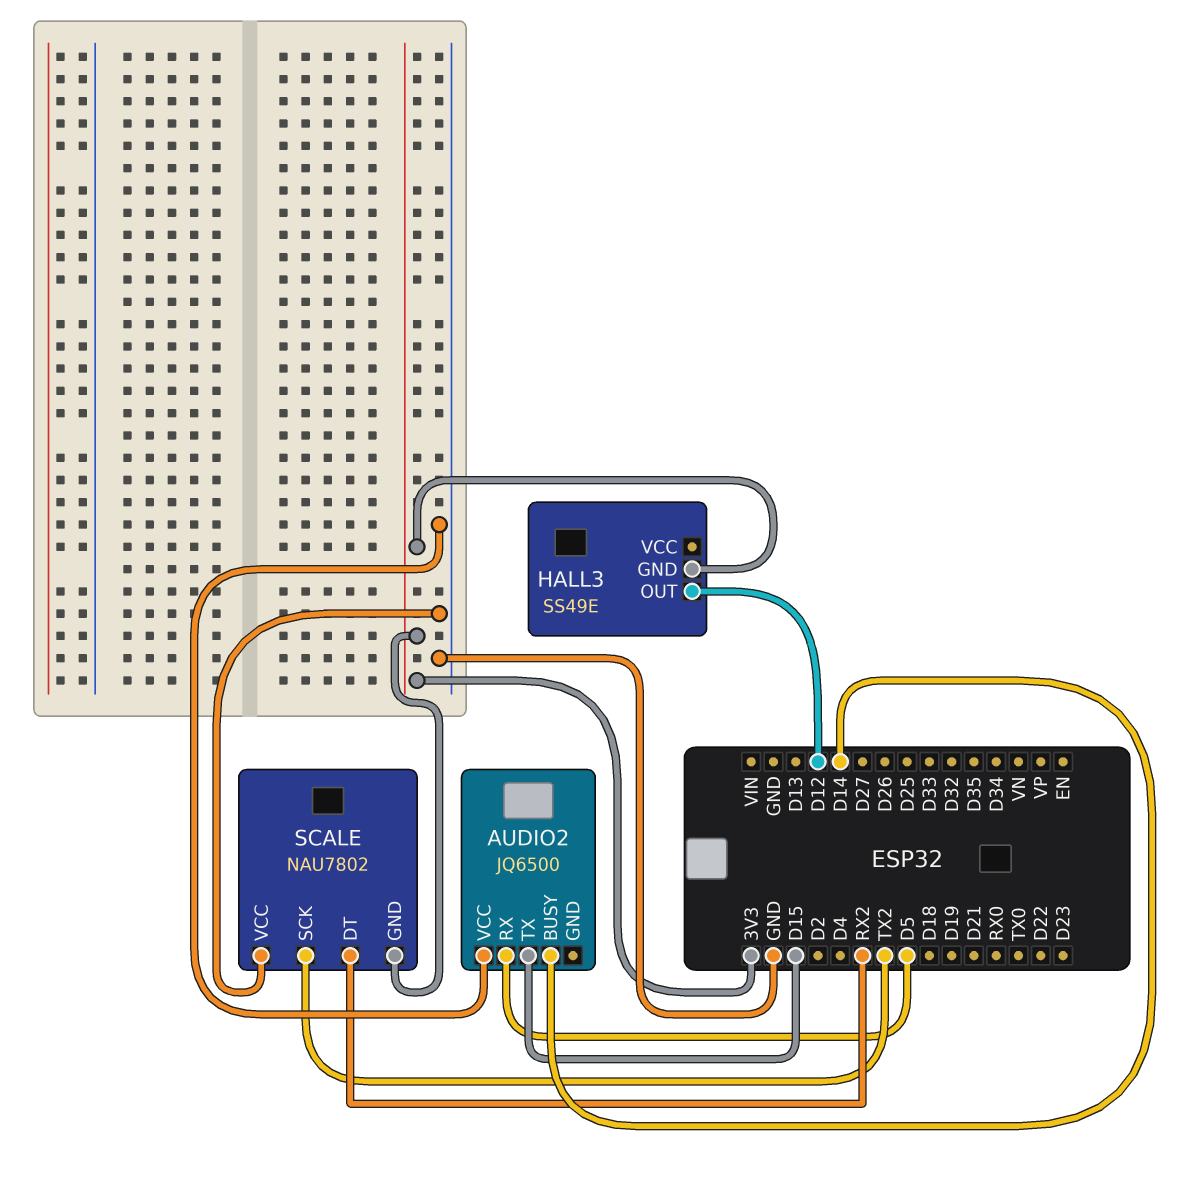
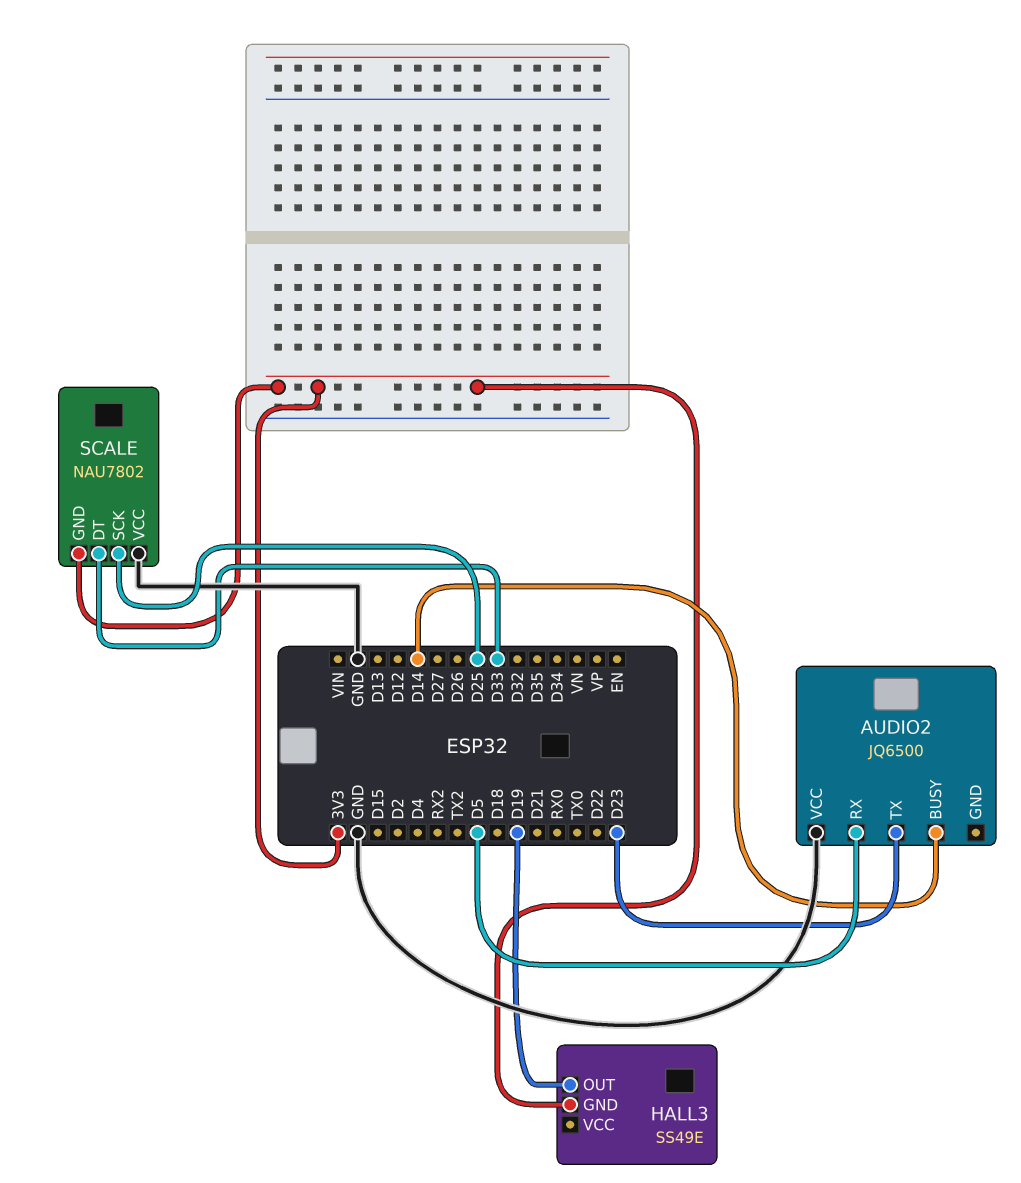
AUDIO2 pin TX: D15 -> D23
HALL3 pin OUT: D12 -> D19
SCALE pin DT: RX2 -> D33
SCALE pin SCK: TX2 -> D25

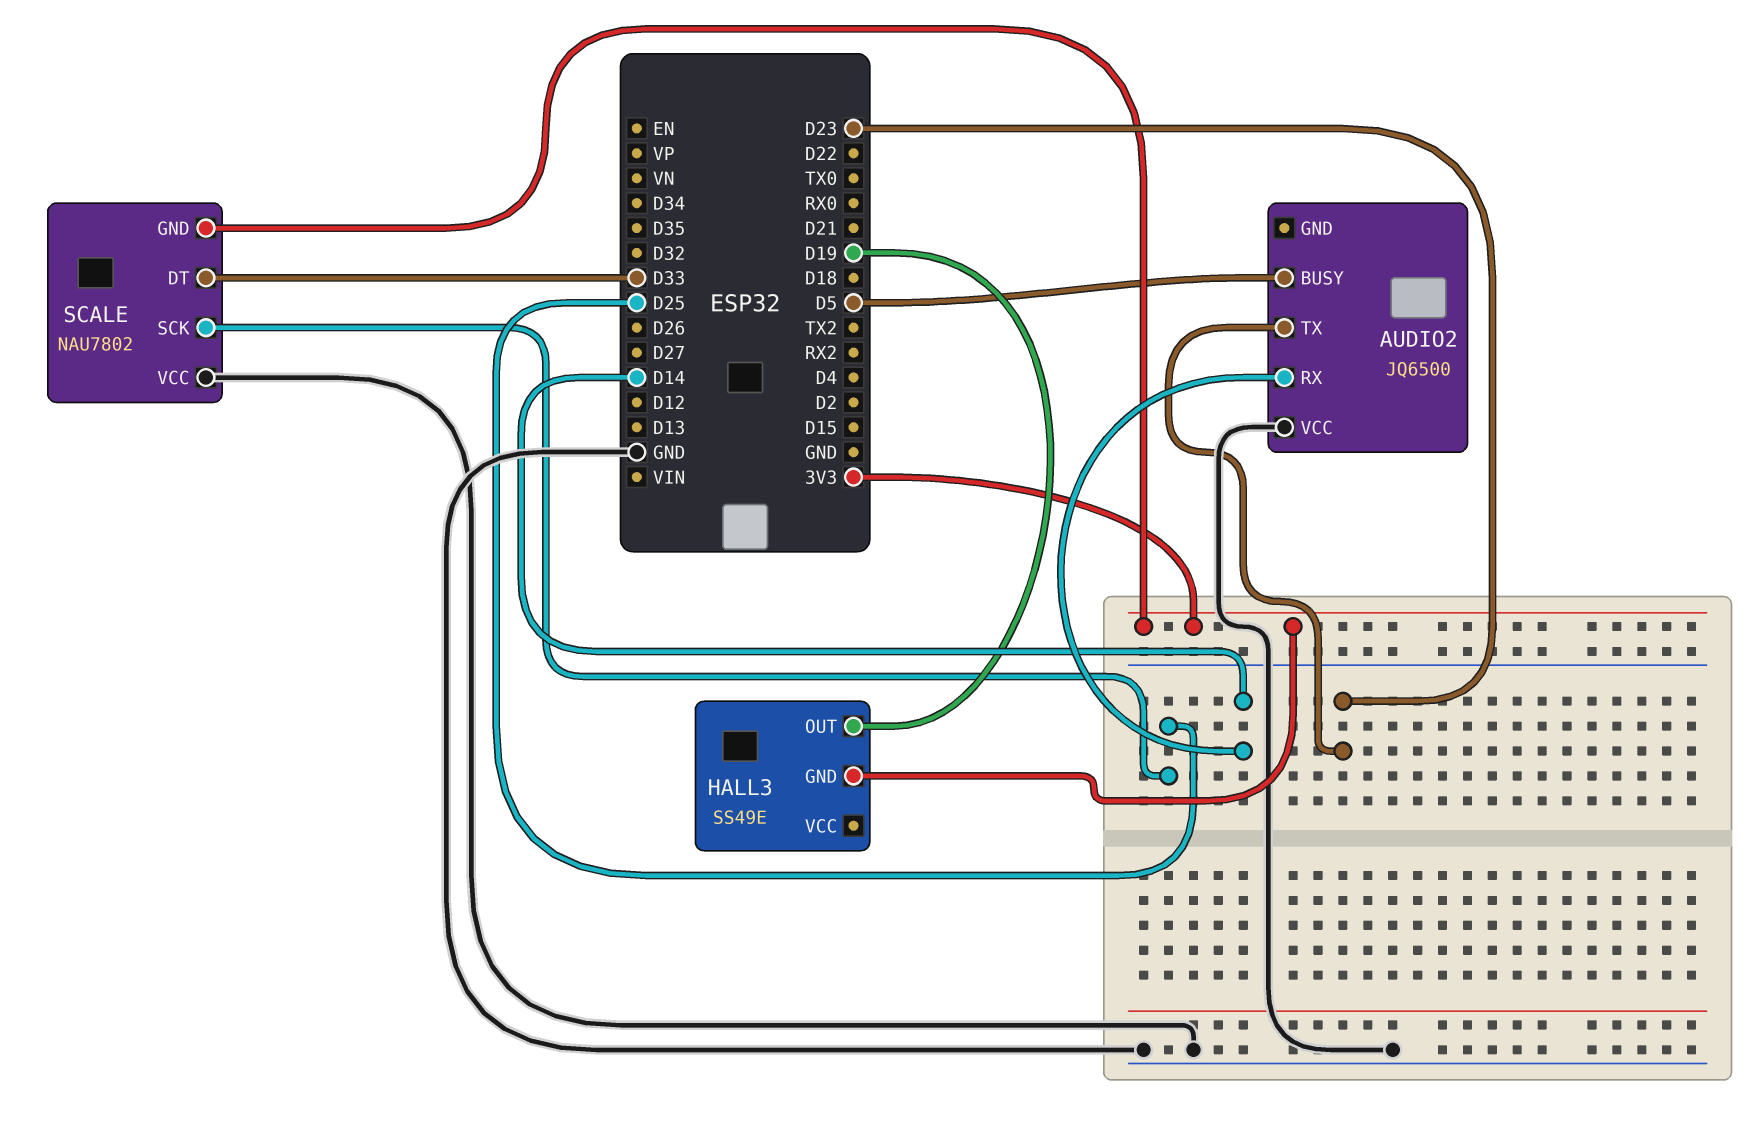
AUDIO2 pin BUSY: D14 -> D5
AUDIO2 pin RX: D5 -> D14

